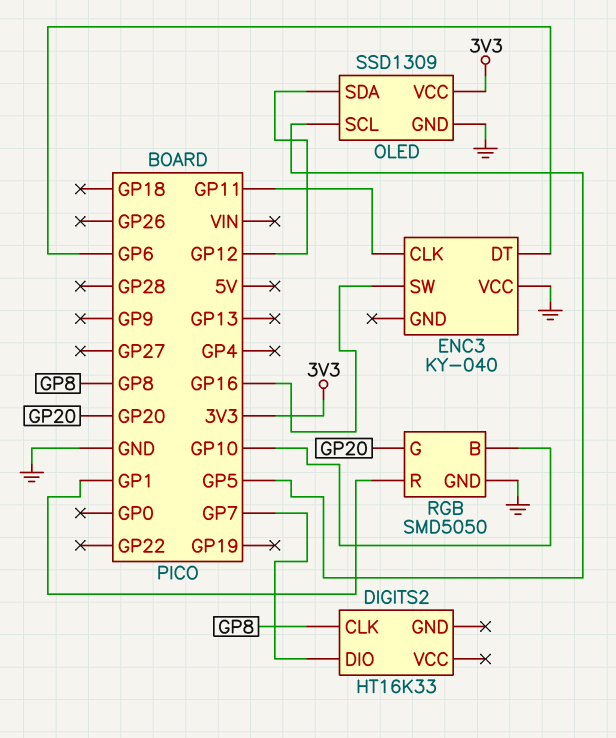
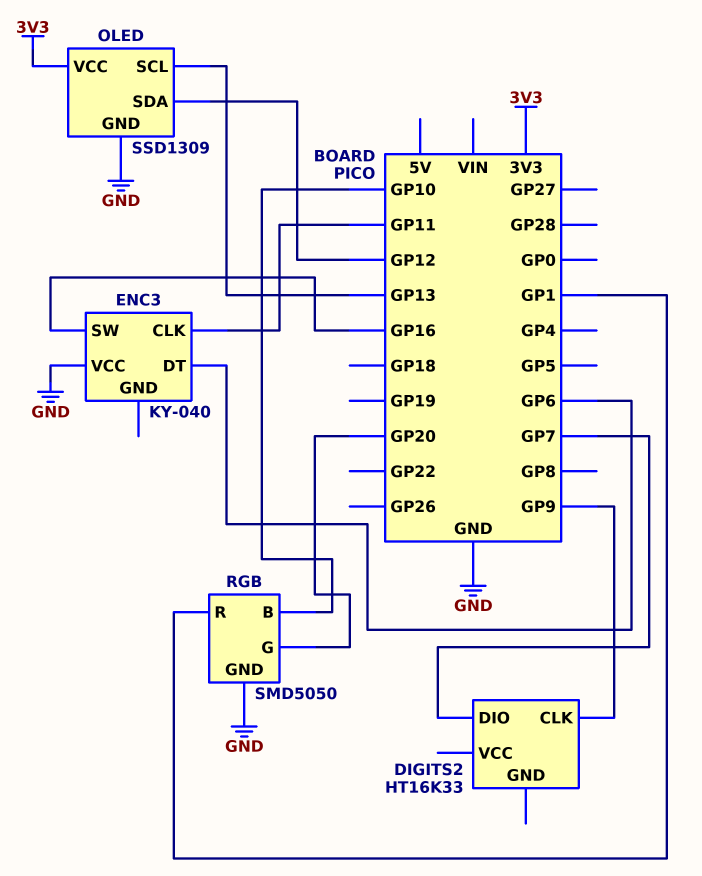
DIGITS2 pin CLK: GP8 -> GP9
OLED pin SCL: GP5 -> GP13

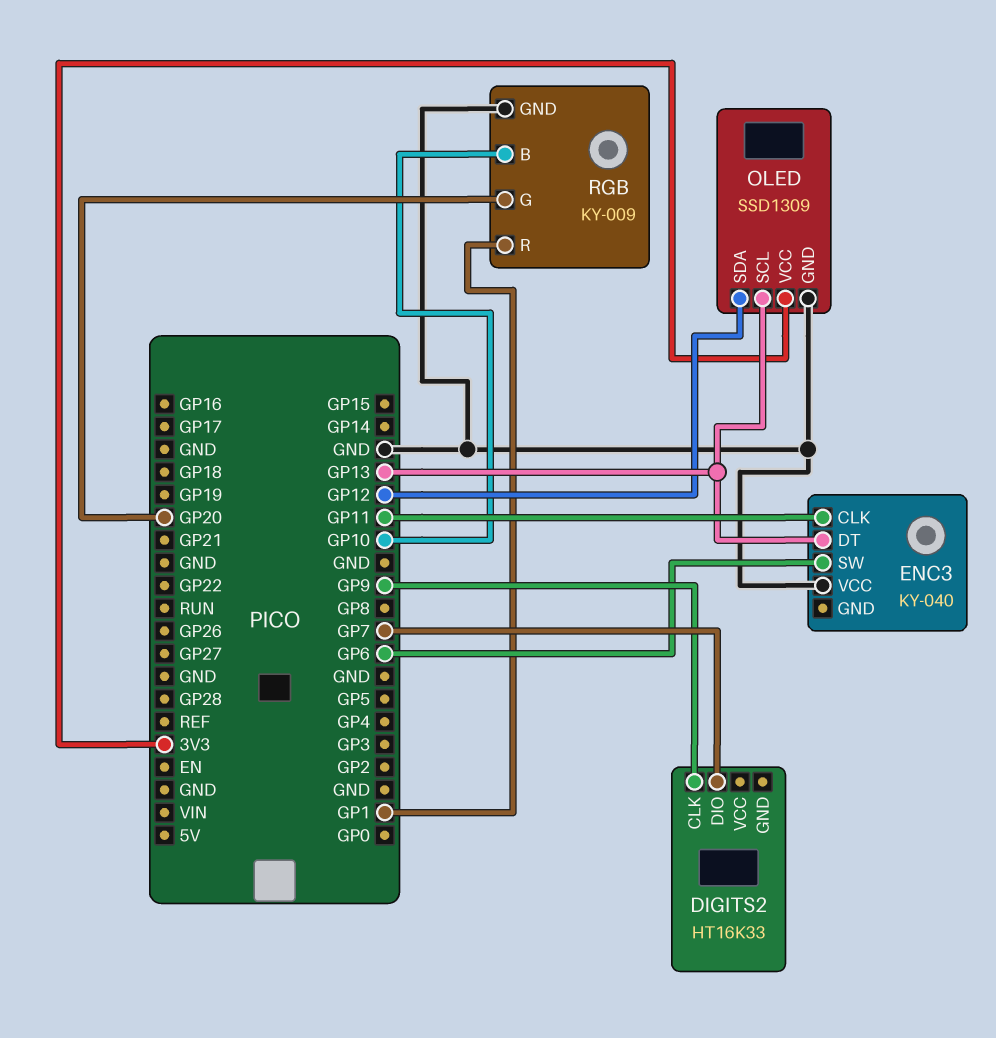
ENC3 pin DT: GP6 -> GP13
ENC3 pin SW: GP16 -> GP6
RGB: SMD5050 -> KY-009

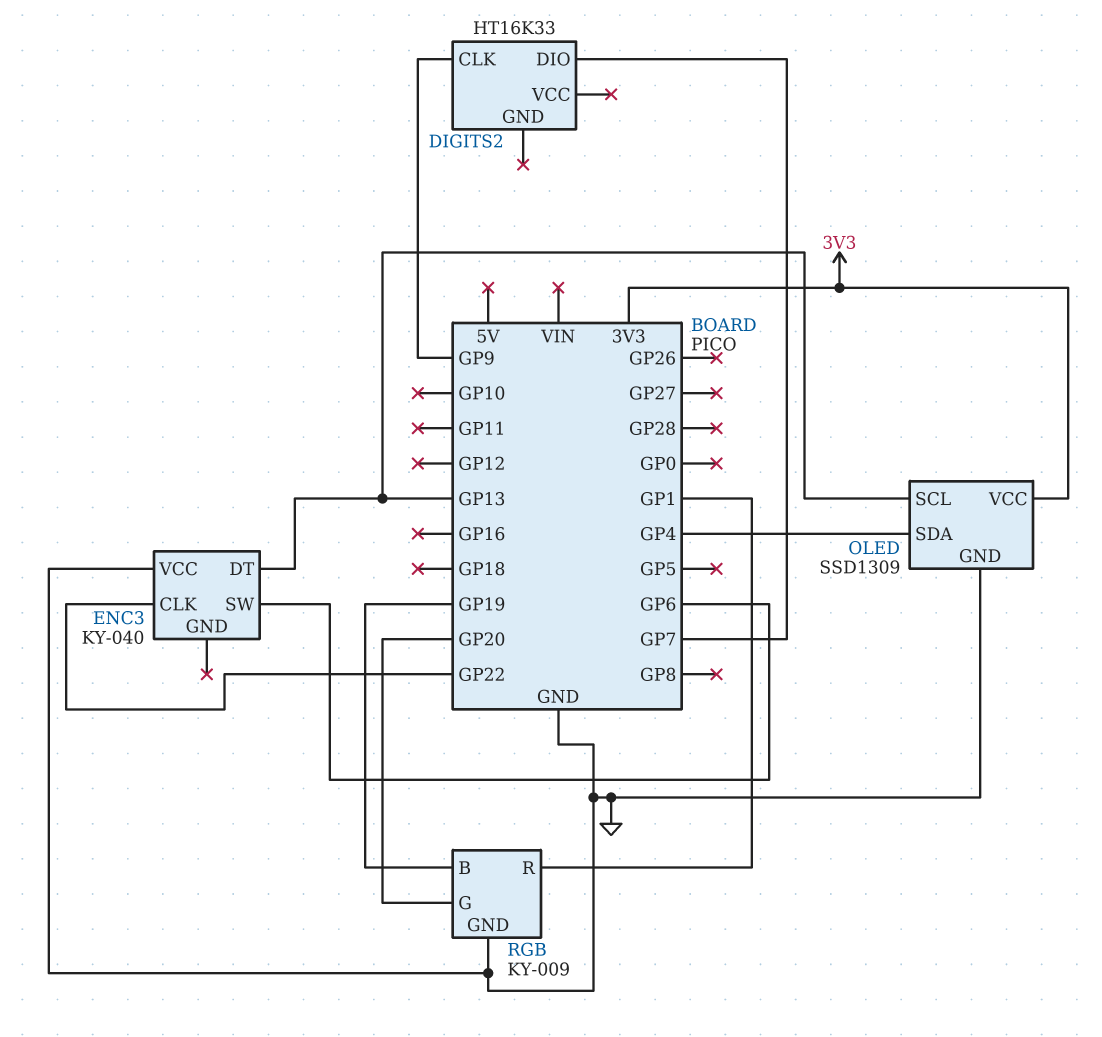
ENC3 pin CLK: GP11 -> GP22
OLED pin SDA: GP12 -> GP4
RGB pin B: GP10 -> GP19

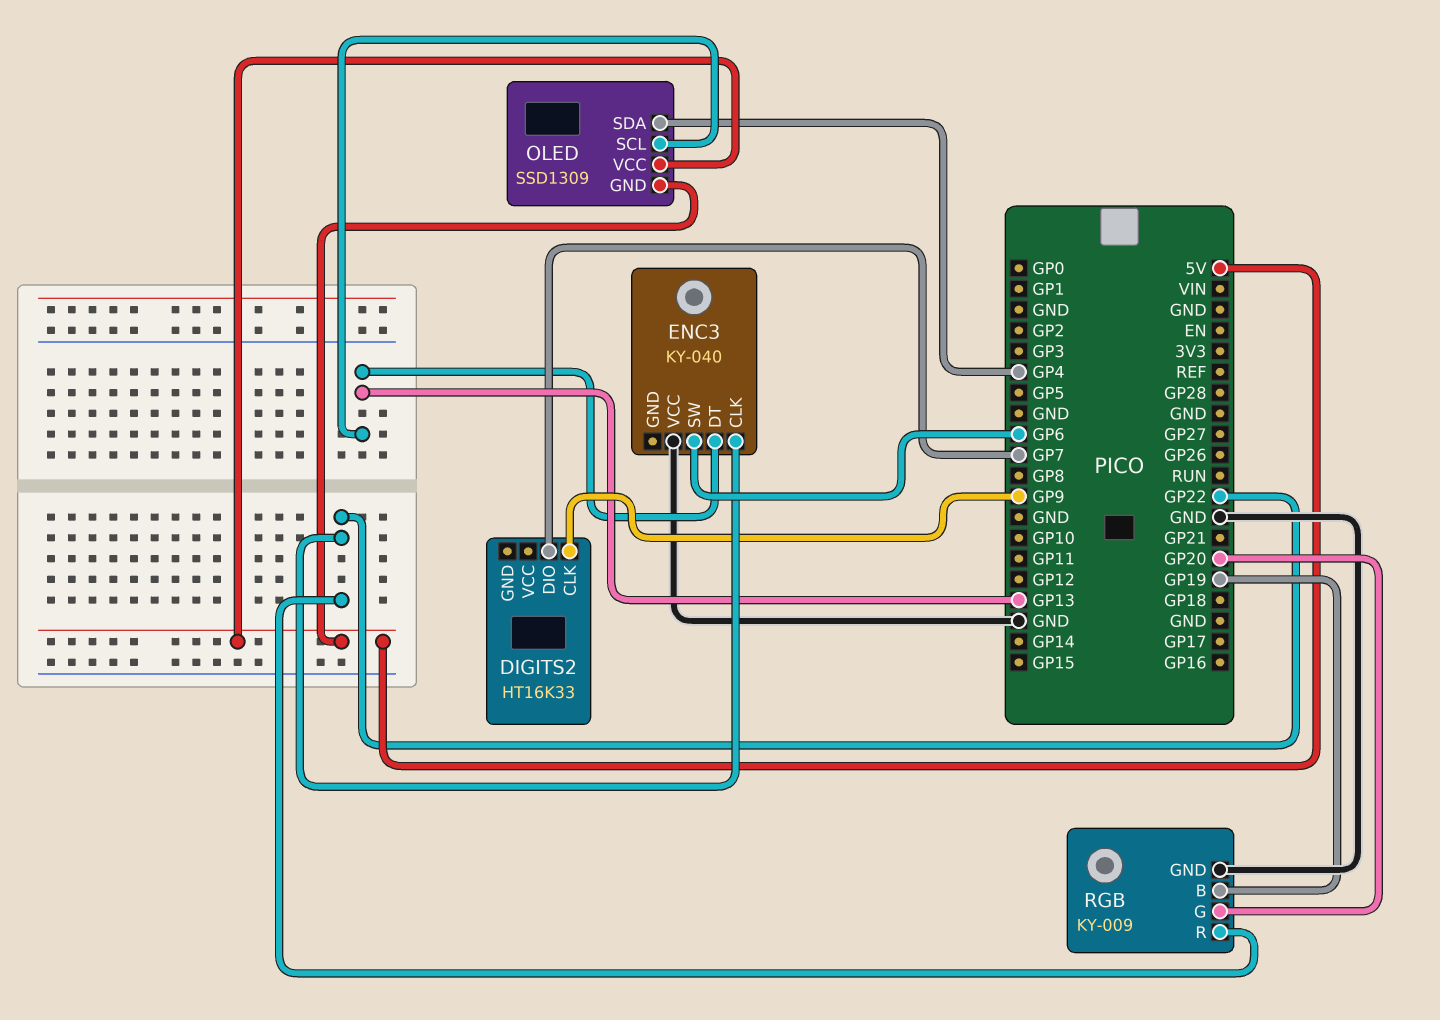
OLED pin GND: GND -> 5V
OLED pin VCC: 3V3 -> 5V
RGB pin R: GP1 -> GP22

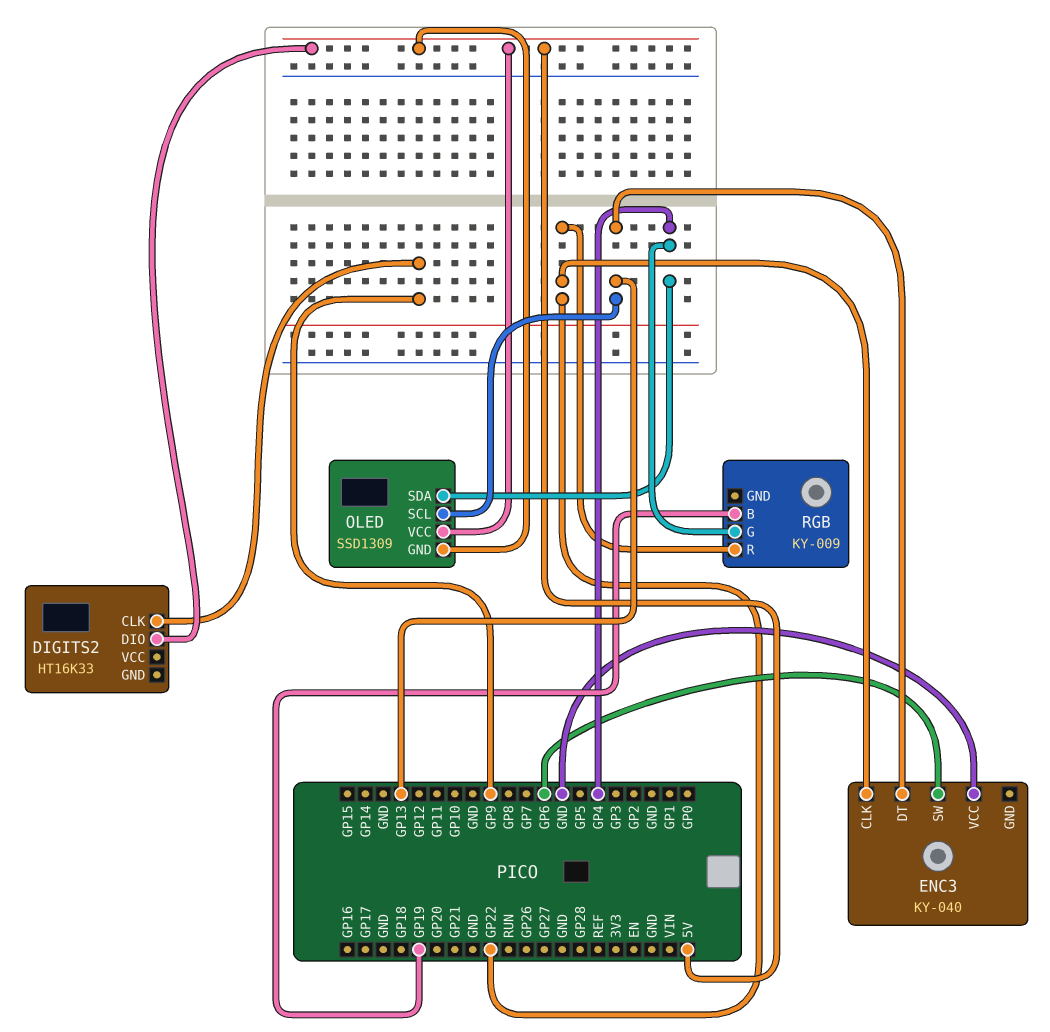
DIGITS2 pin DIO: GP7 -> 5V
RGB pin G: GP20 -> GP4
RGB pin GND: GND -> none

